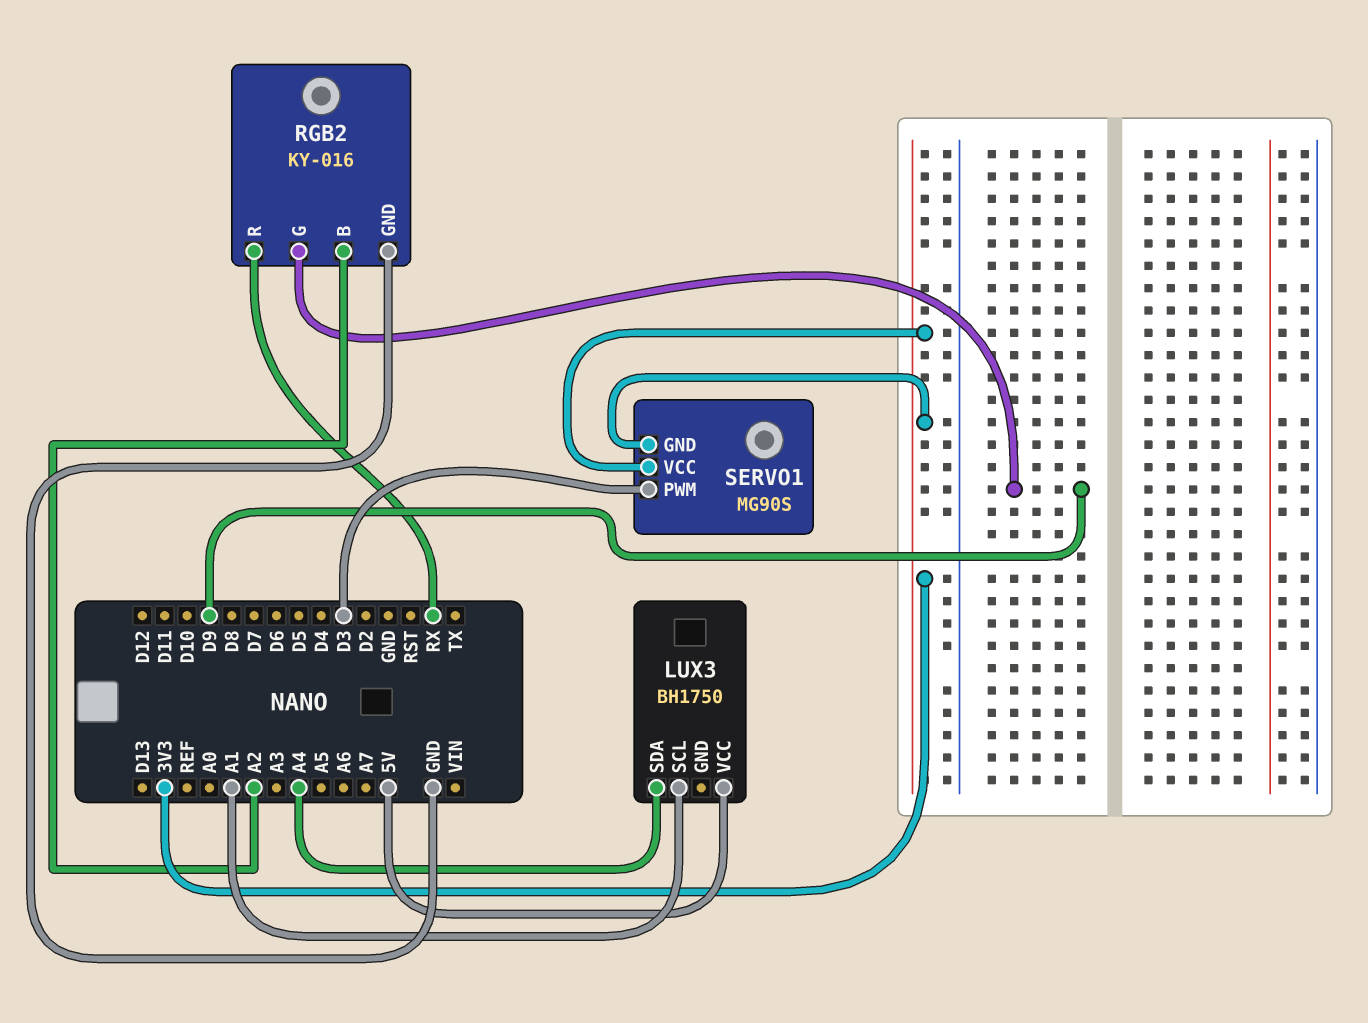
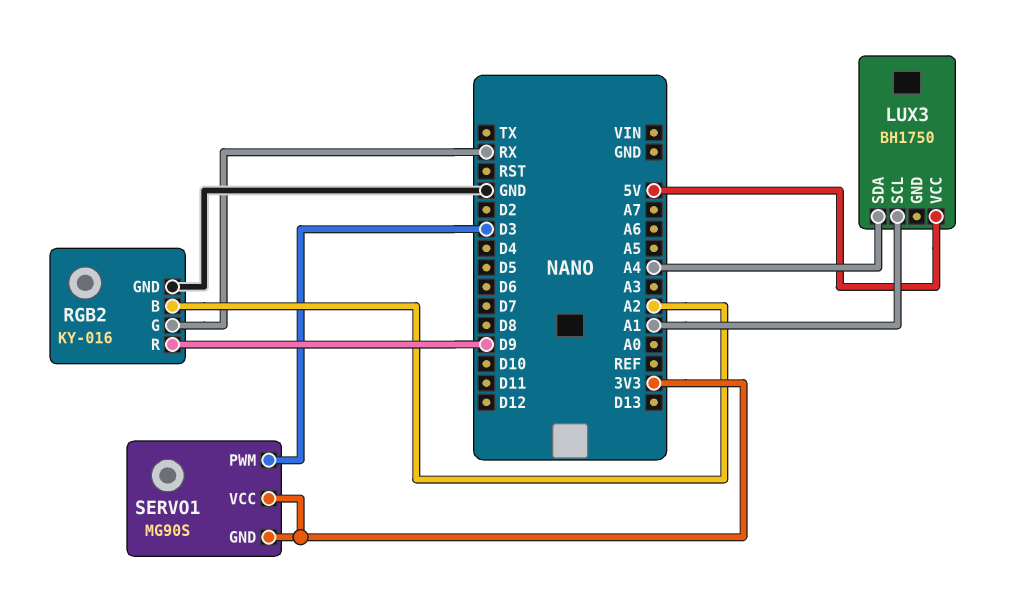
RGB2 pin G: D9 -> RX
RGB2 pin R: RX -> D9

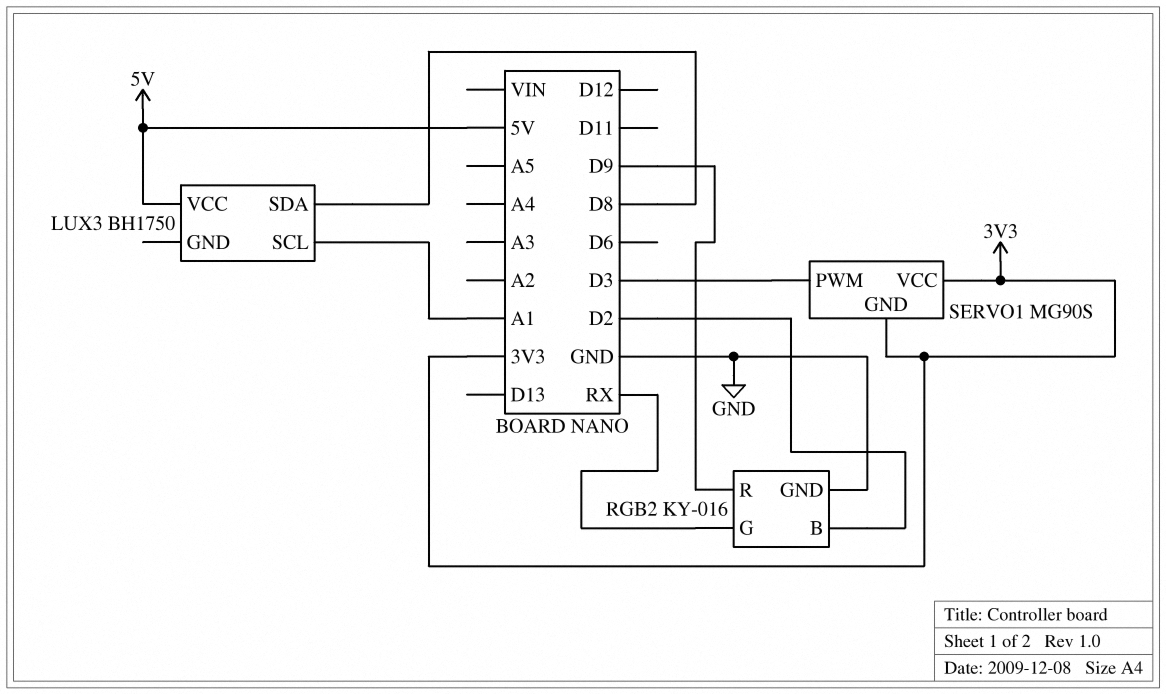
LUX3 pin SDA: A4 -> D8
RGB2 pin B: A2 -> D2

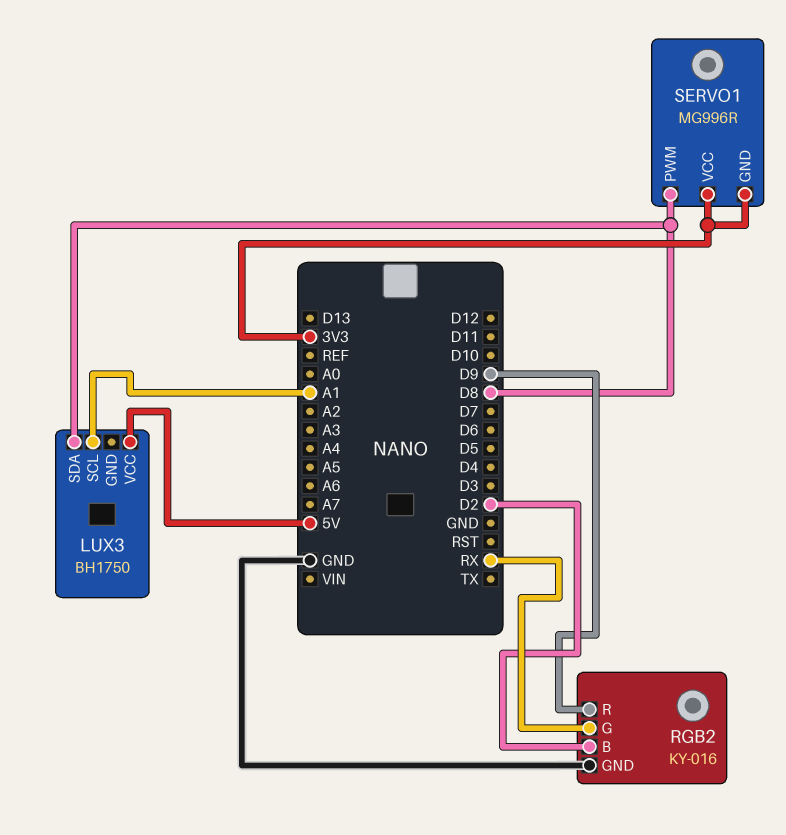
SERVO1: MG90S -> MG996R
SERVO1 pin PWM: D3 -> D8

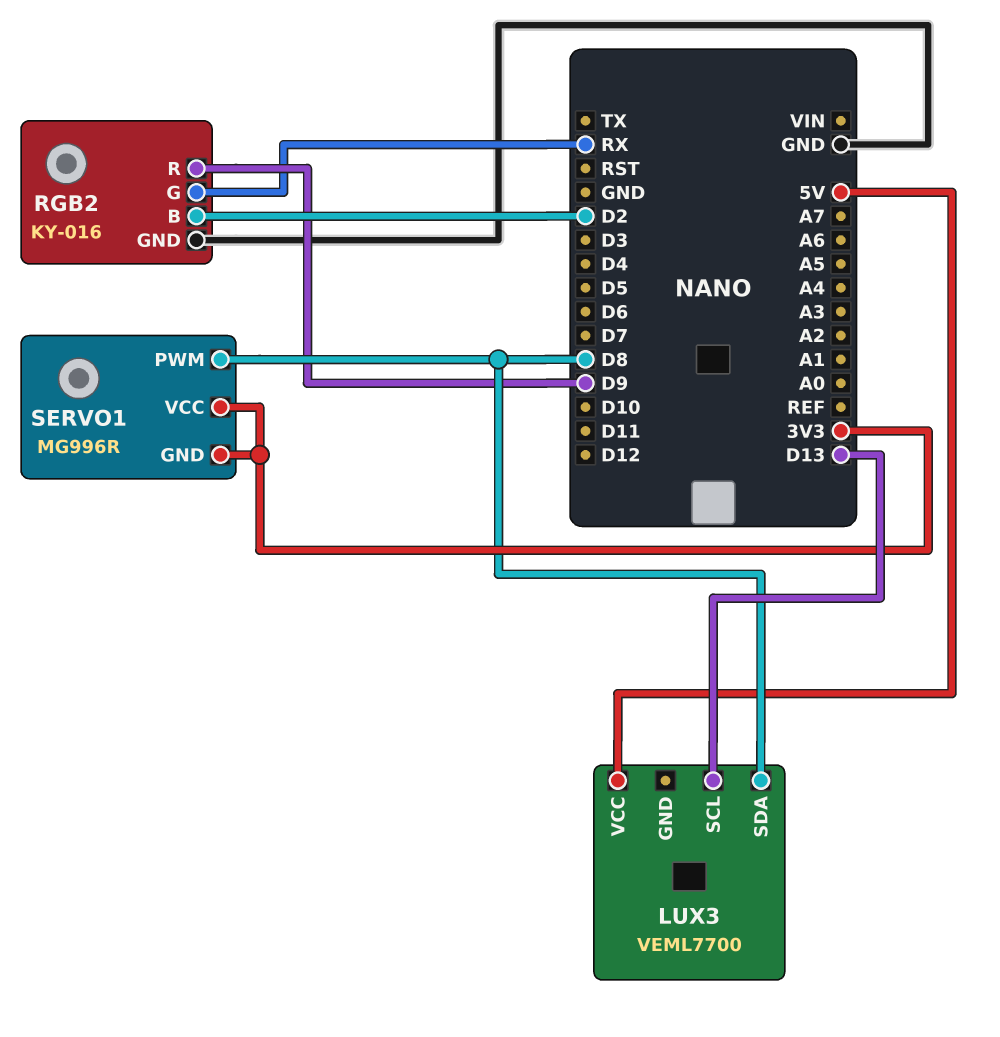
LUX3: BH1750 -> VEML7700
LUX3 pin SCL: A1 -> D13

